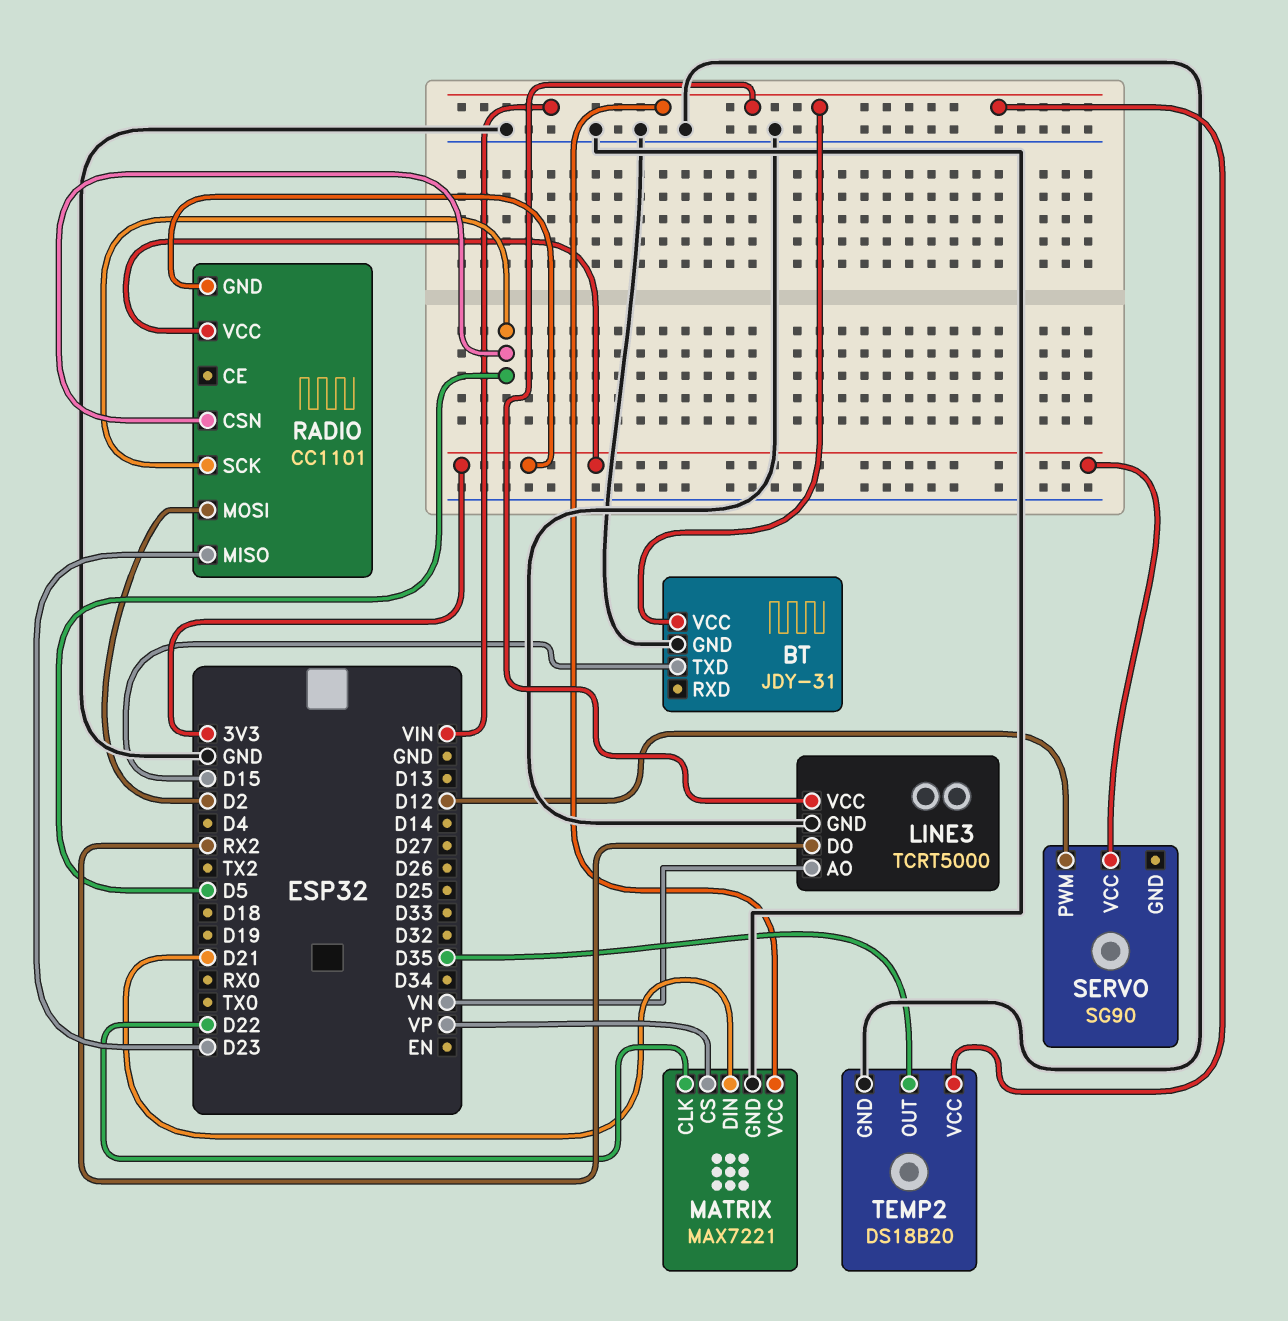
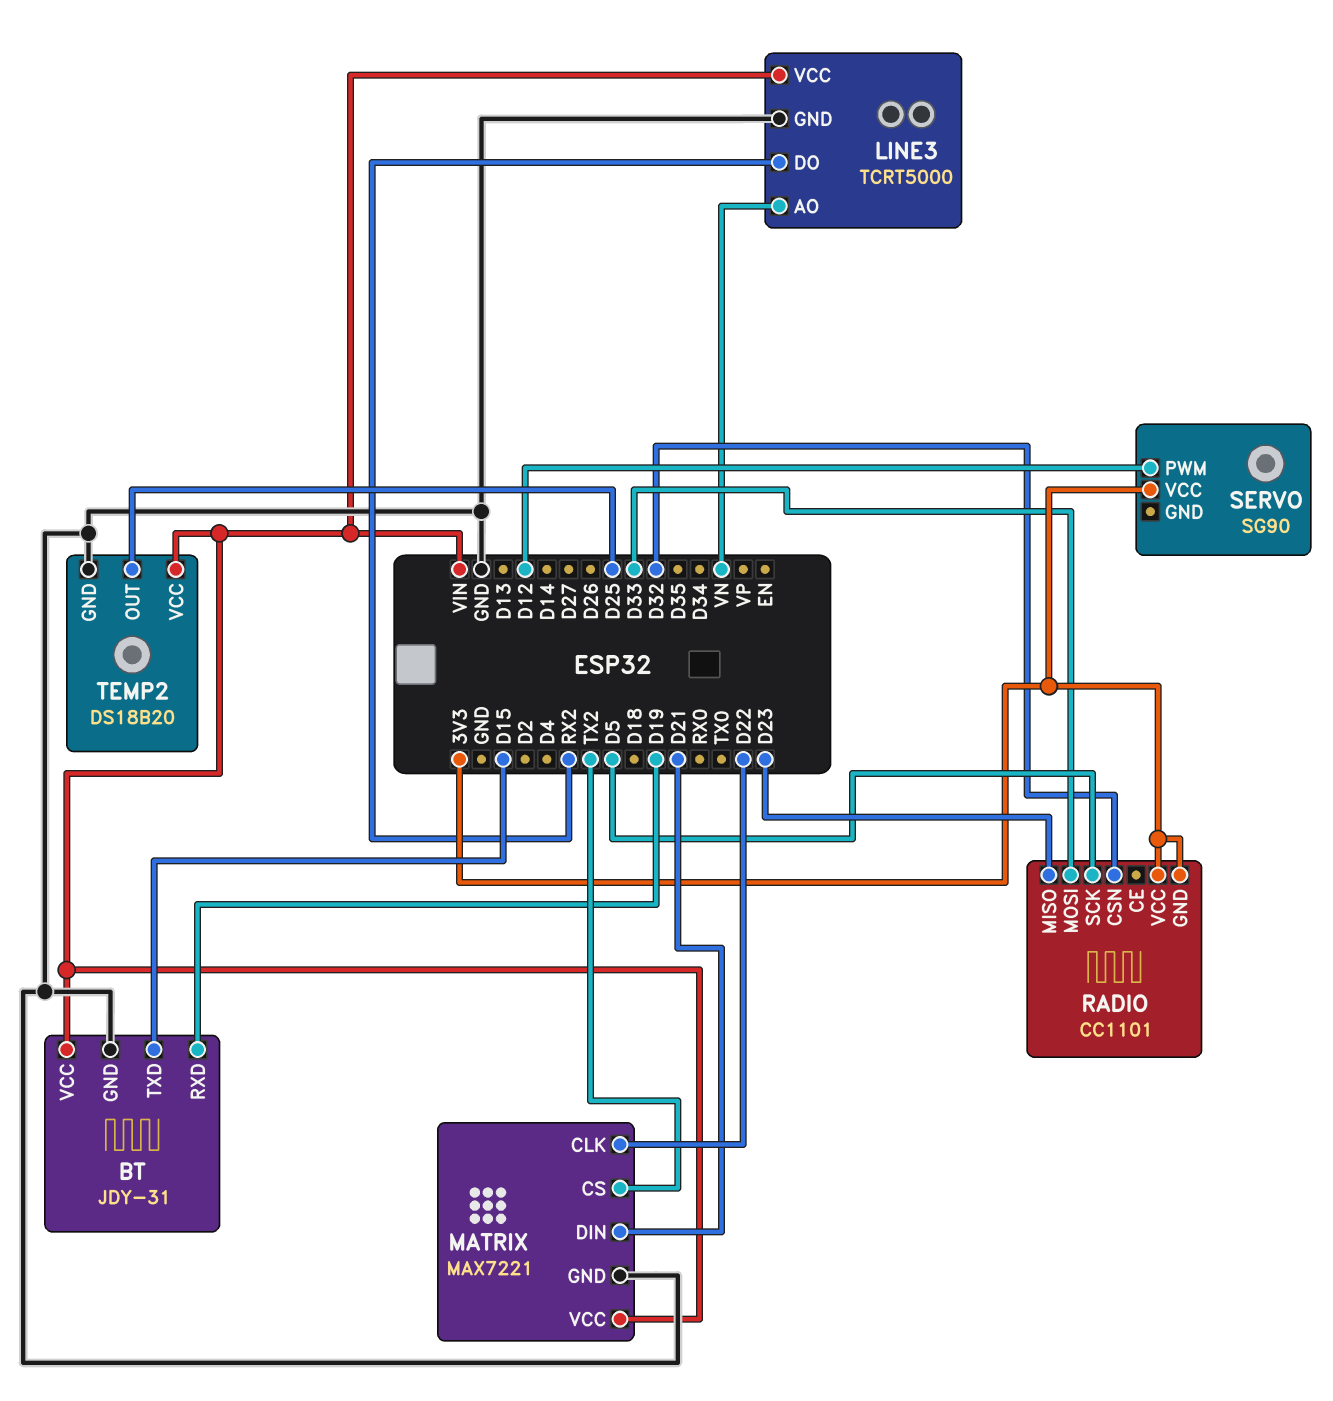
BT pin RXD: none -> D19
MATRIX pin CS: VP -> TX2
RADIO pin CSN: D5 -> D32
RADIO pin MOSI: D2 -> D33
TEMP2 pin OUT: D35 -> D25

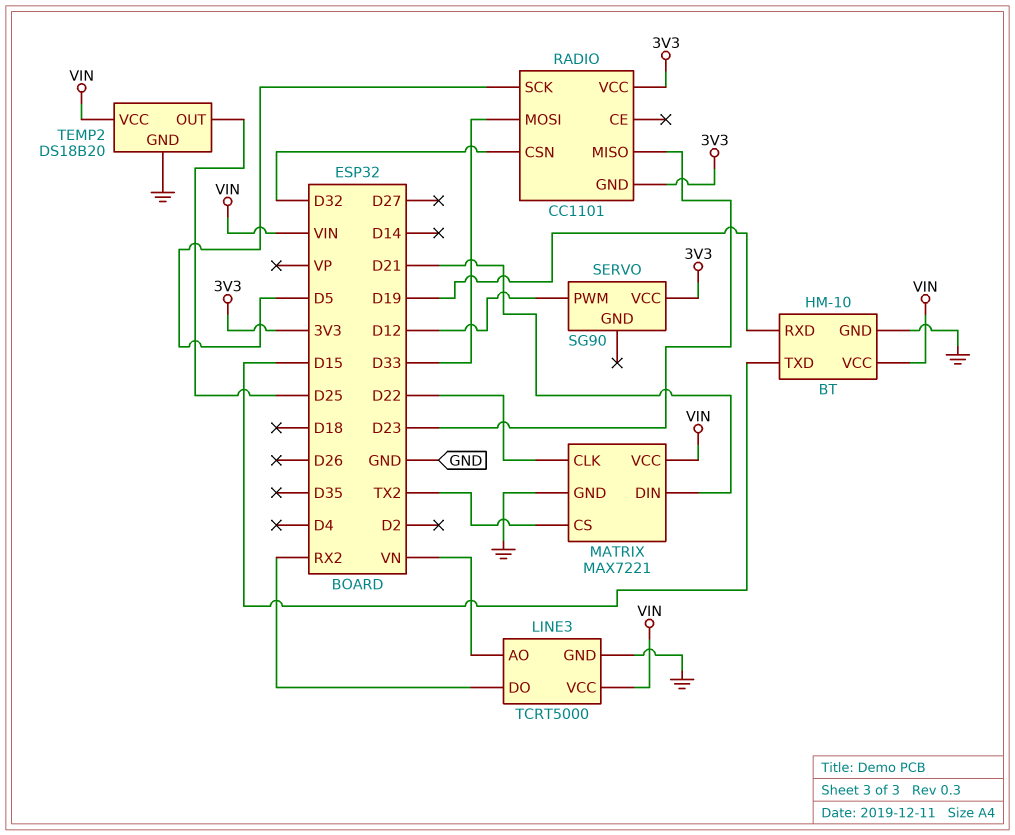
BT: JDY-31 -> HM-10

